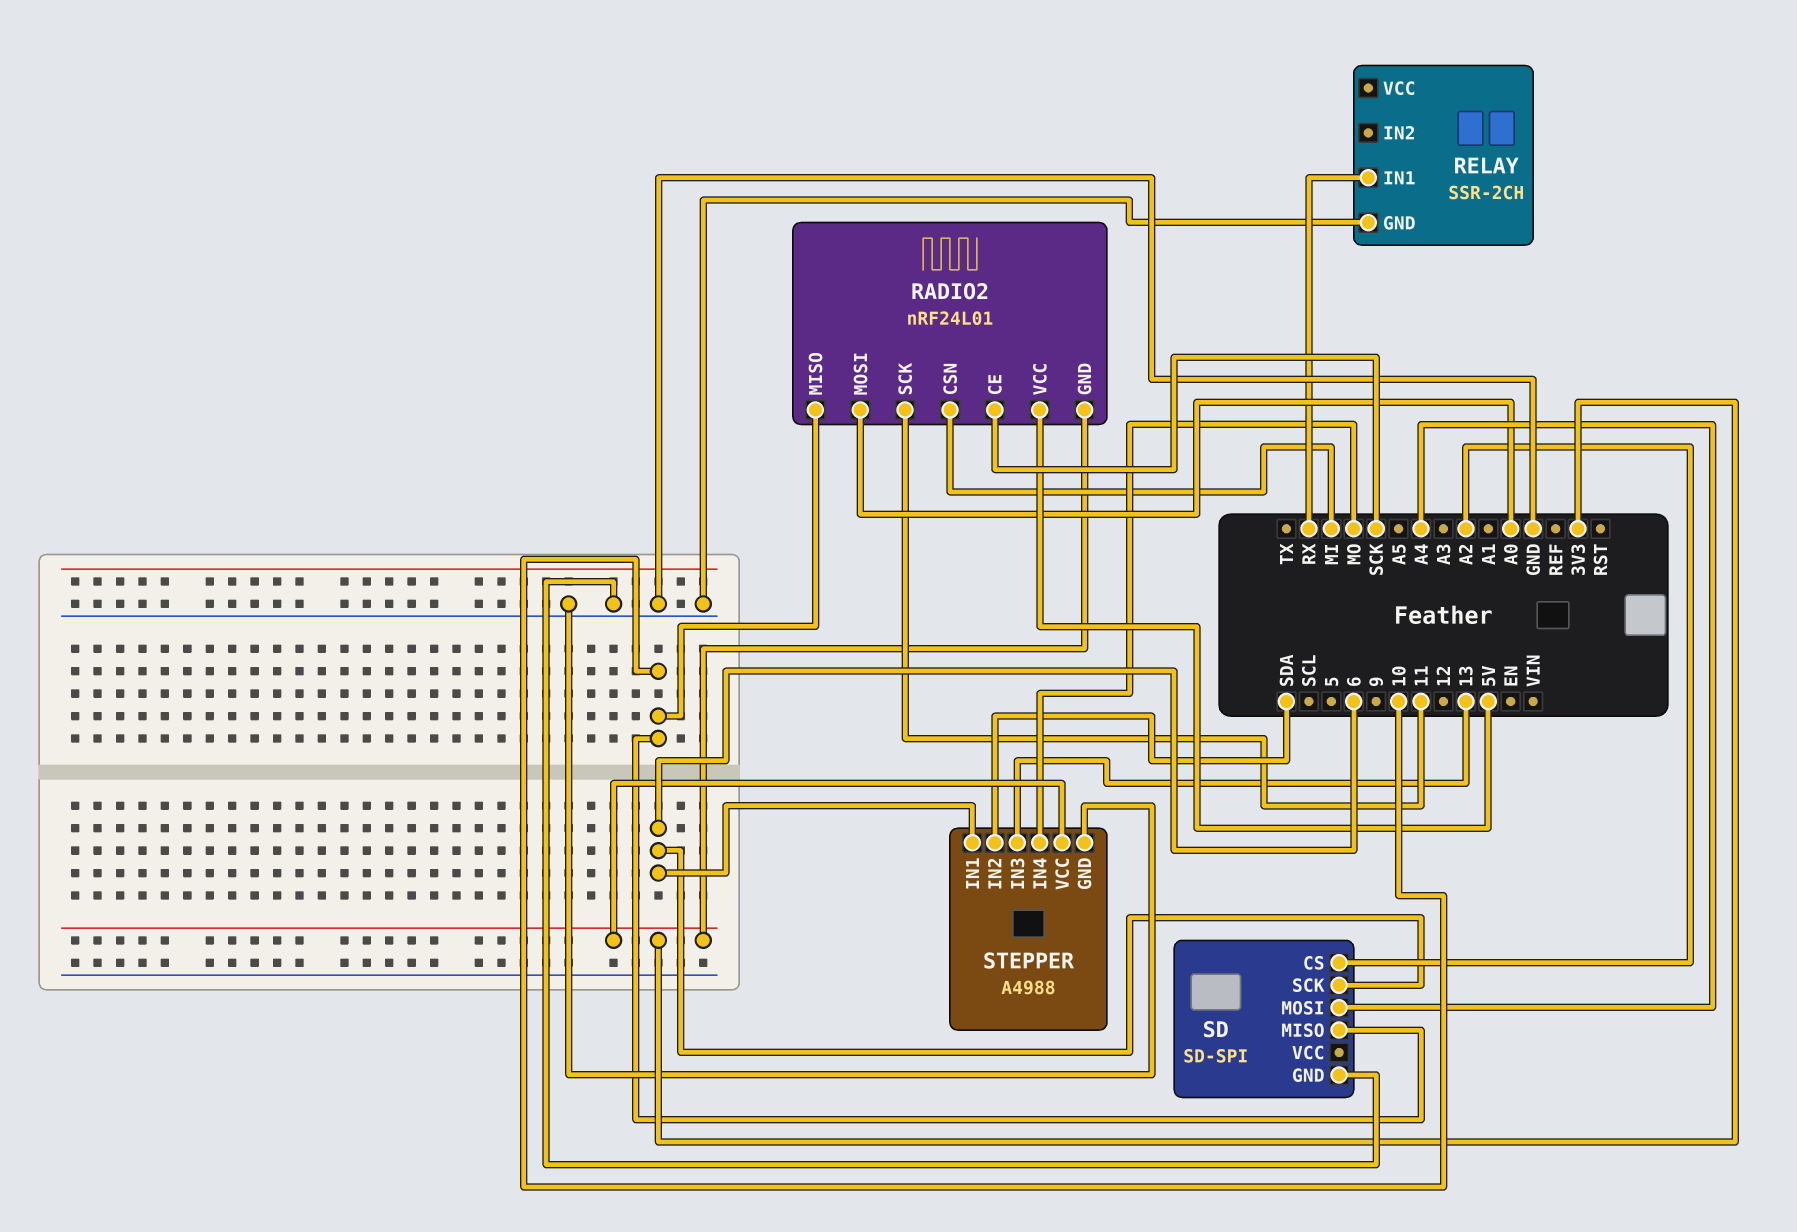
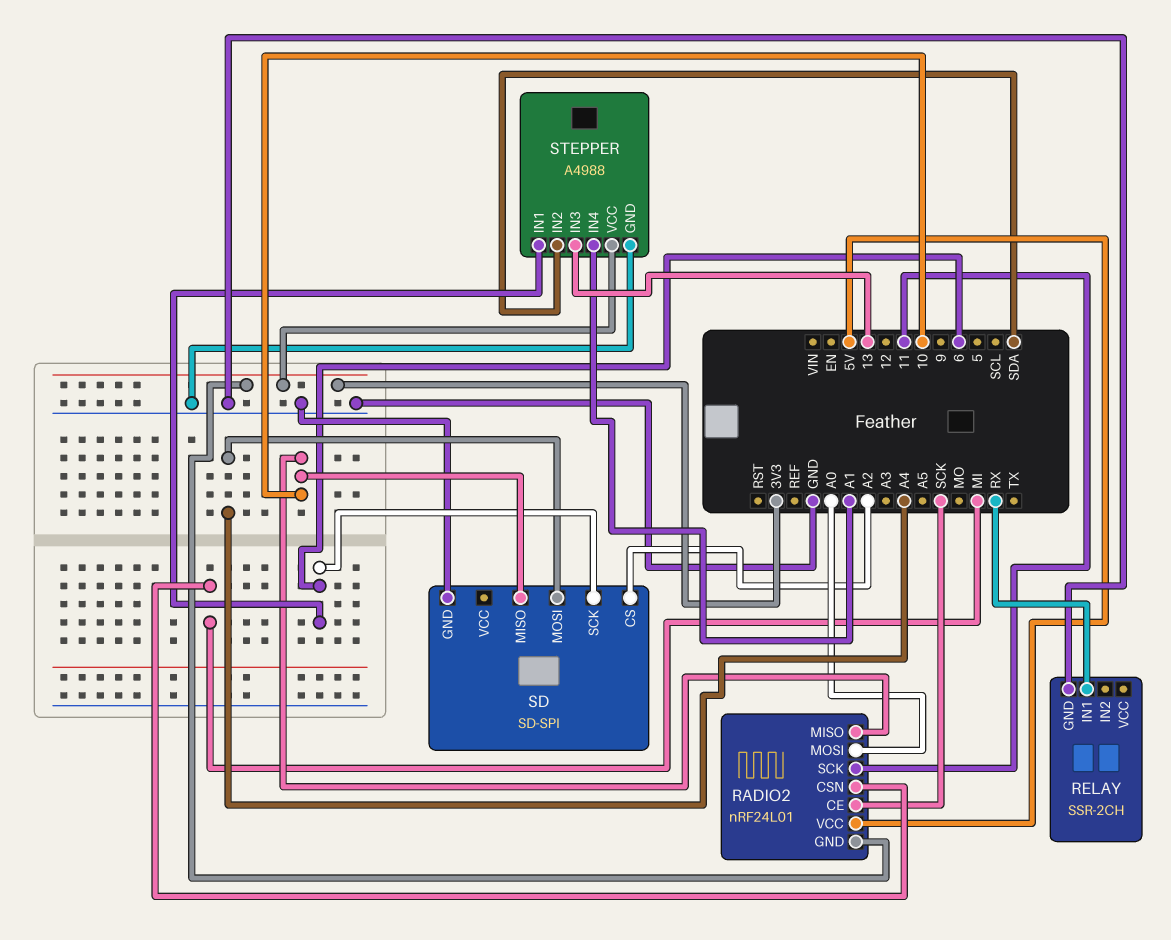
STEPPER pin IN4: MO -> A1

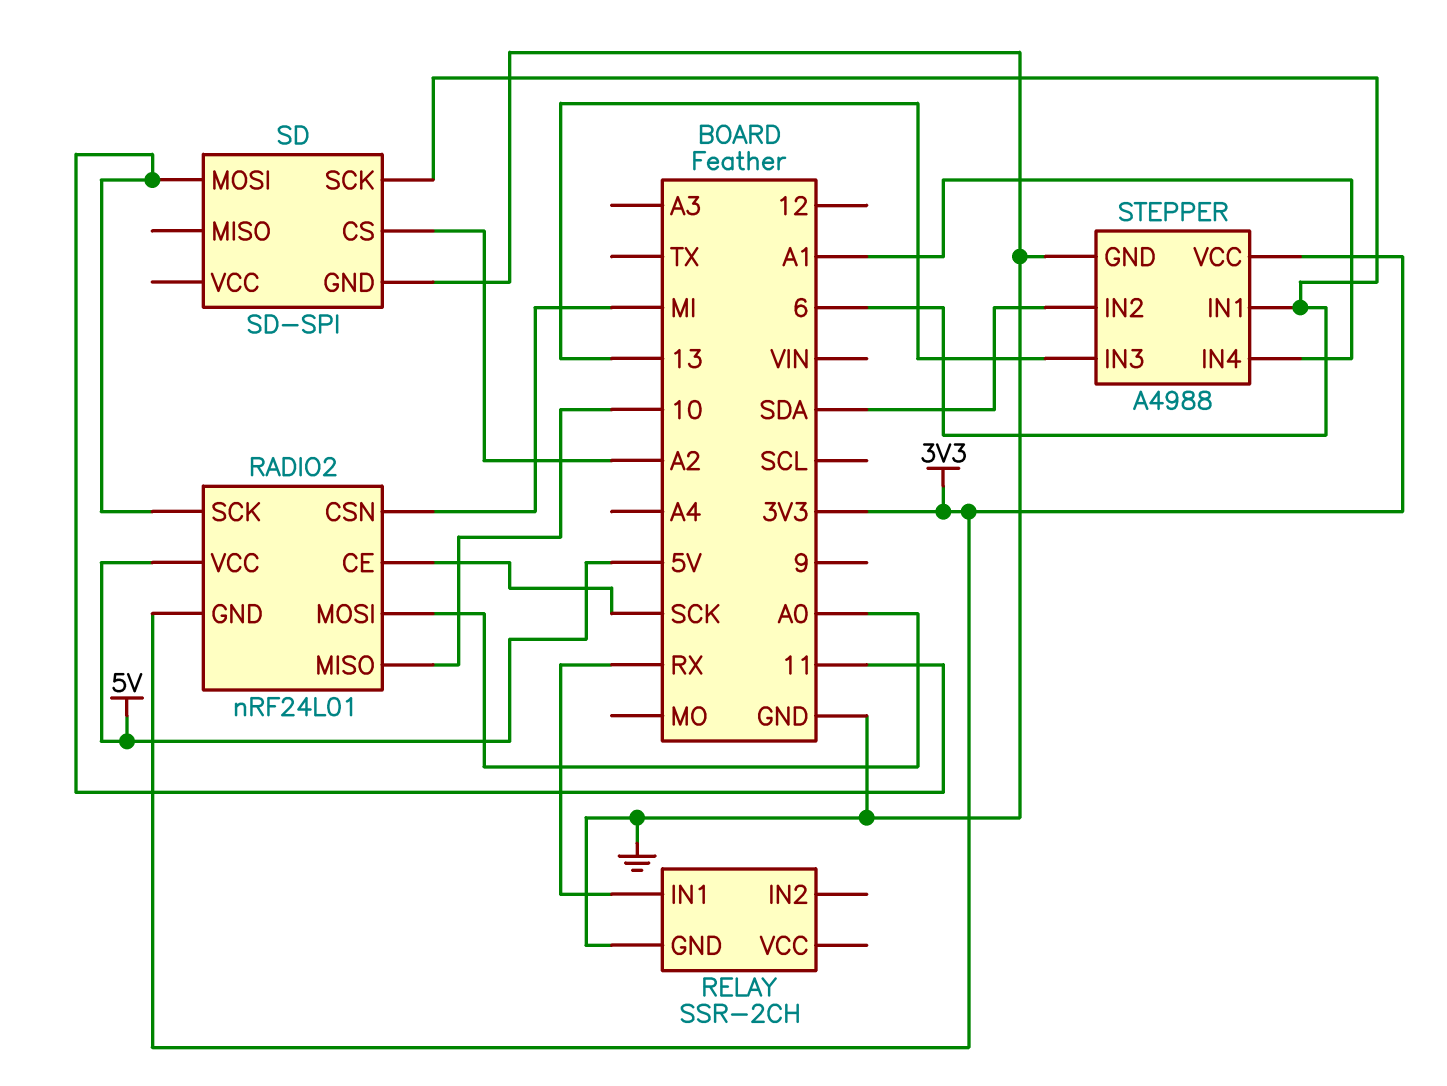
SD pin MISO: 10 -> none
SD pin MOSI: A4 -> 11

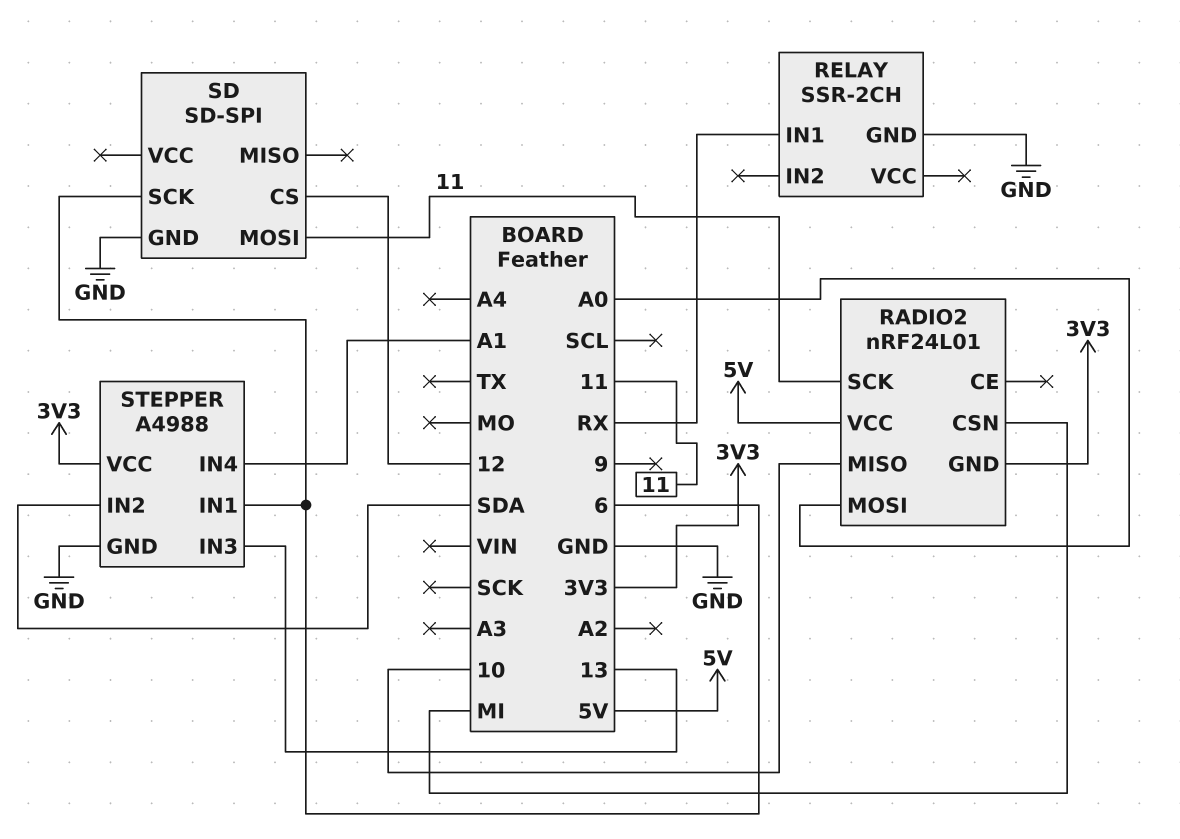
RADIO2 pin CE: SCK -> none
SD pin CS: A2 -> 12

